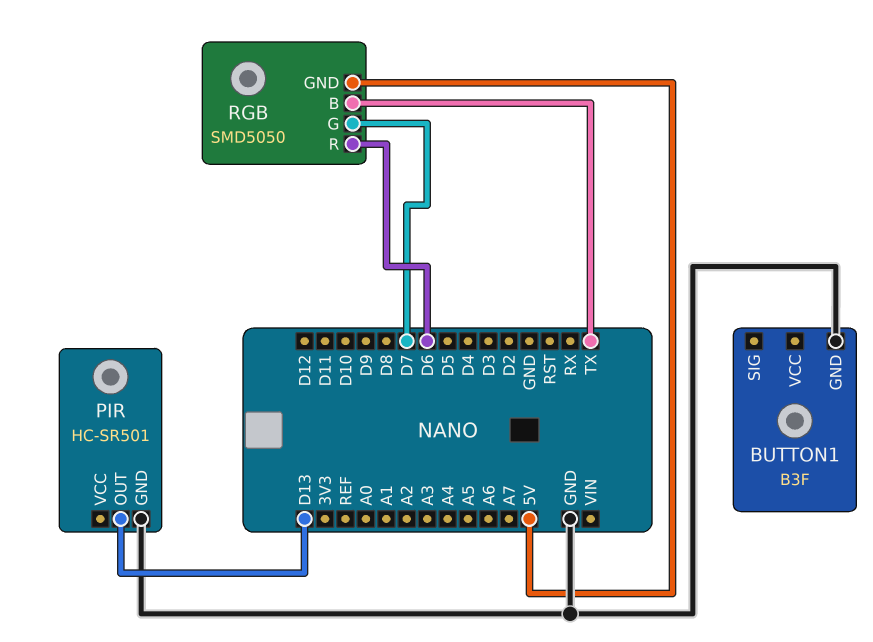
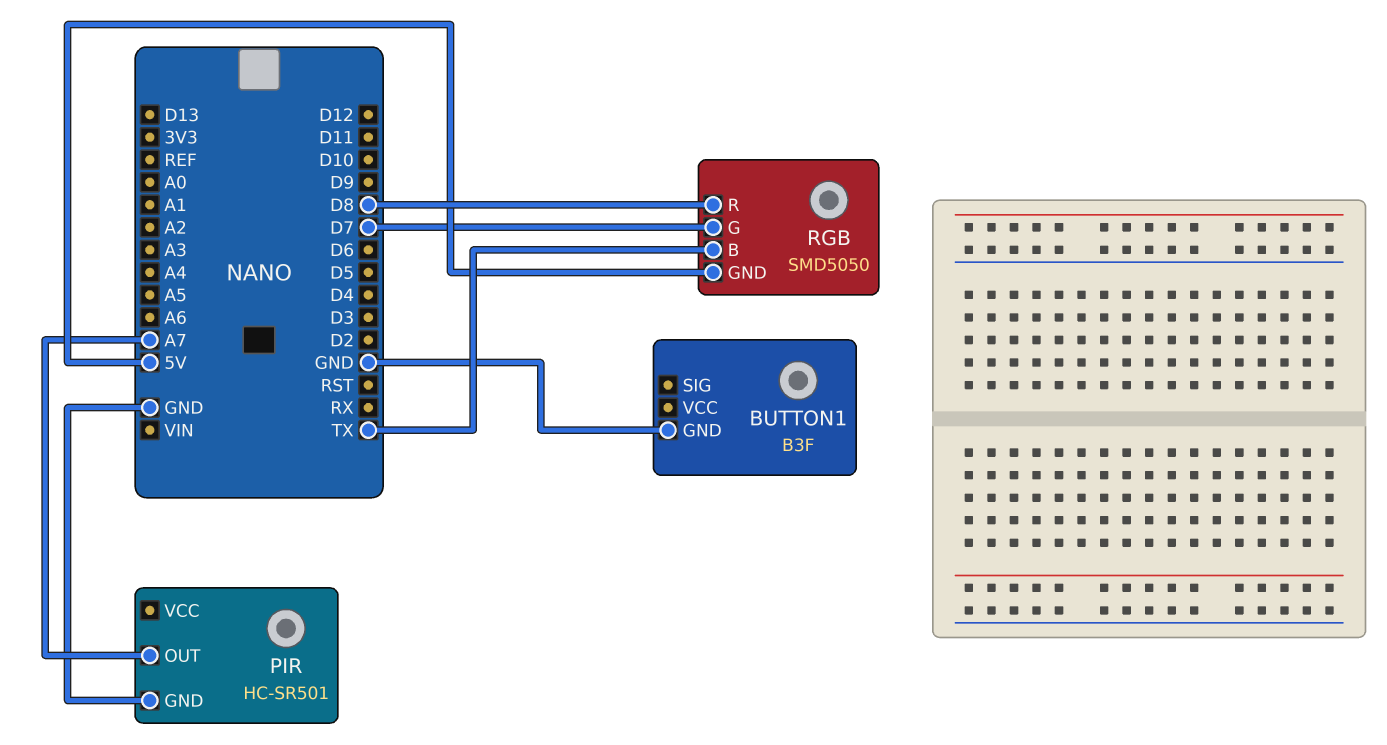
PIR pin OUT: D13 -> A7
RGB pin R: D6 -> D8

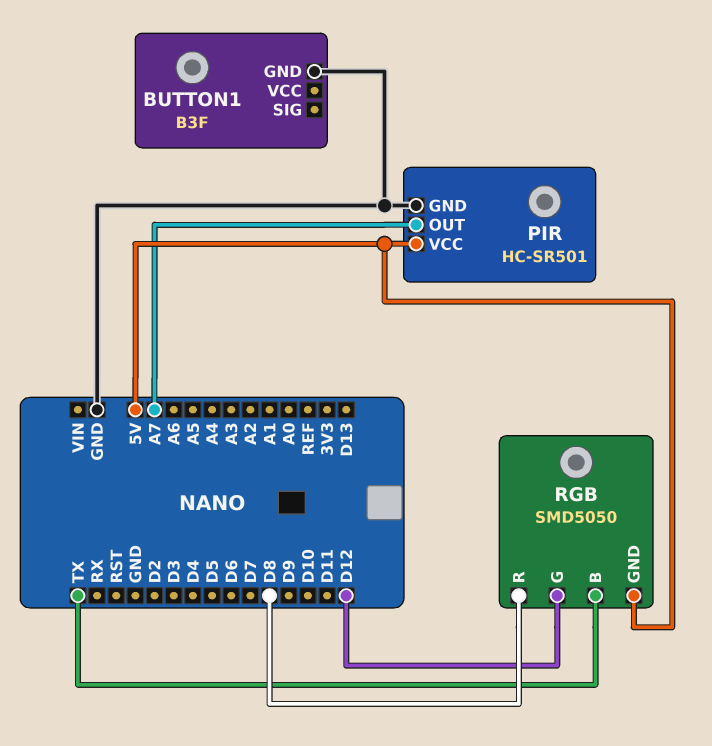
PIR pin VCC: none -> 5V
RGB pin G: D7 -> D12

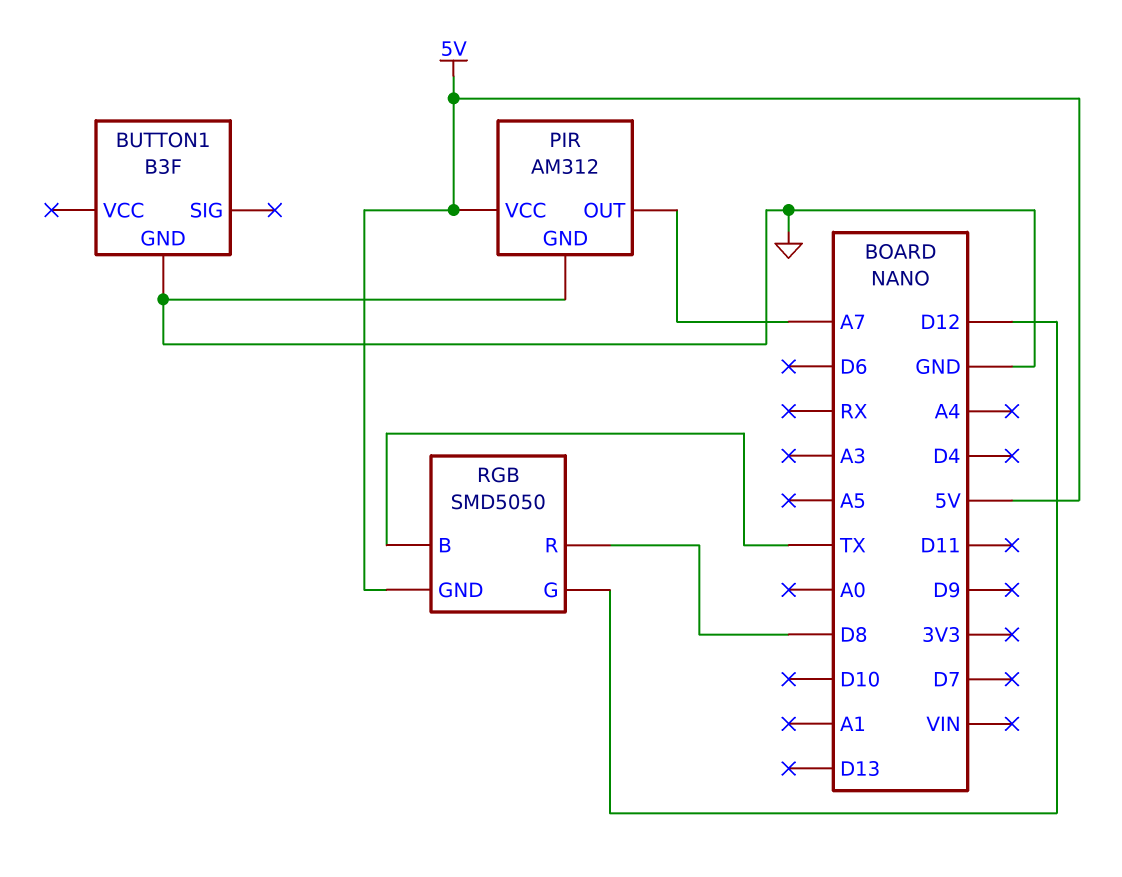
PIR: HC-SR501 -> AM312

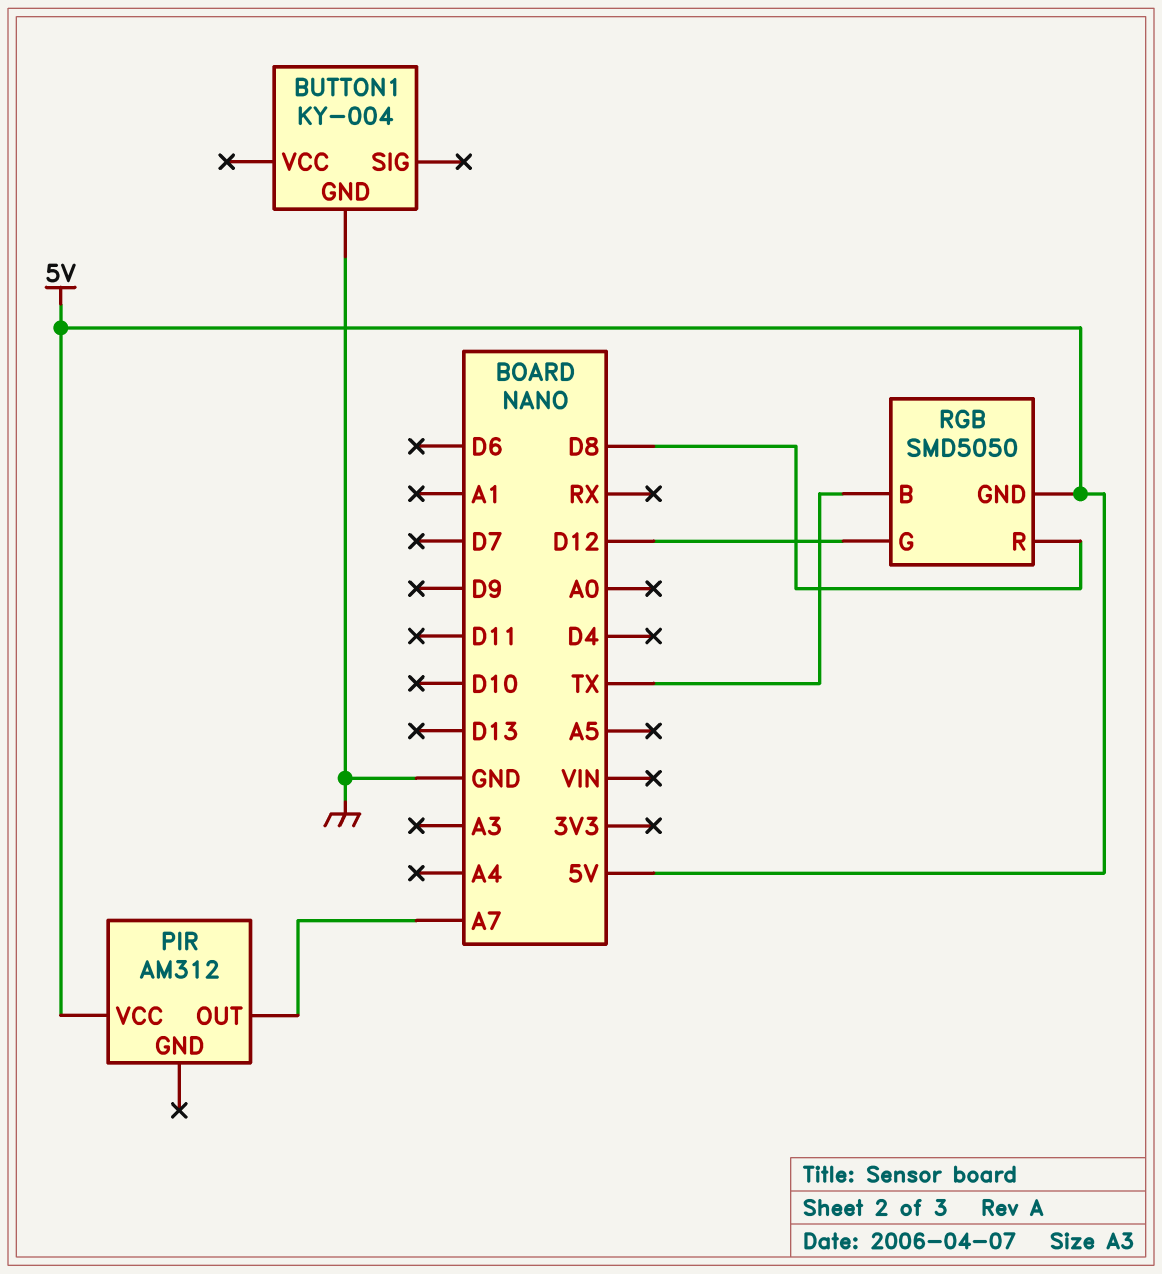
BUTTON1: B3F -> KY-004
PIR pin GND: GND -> none

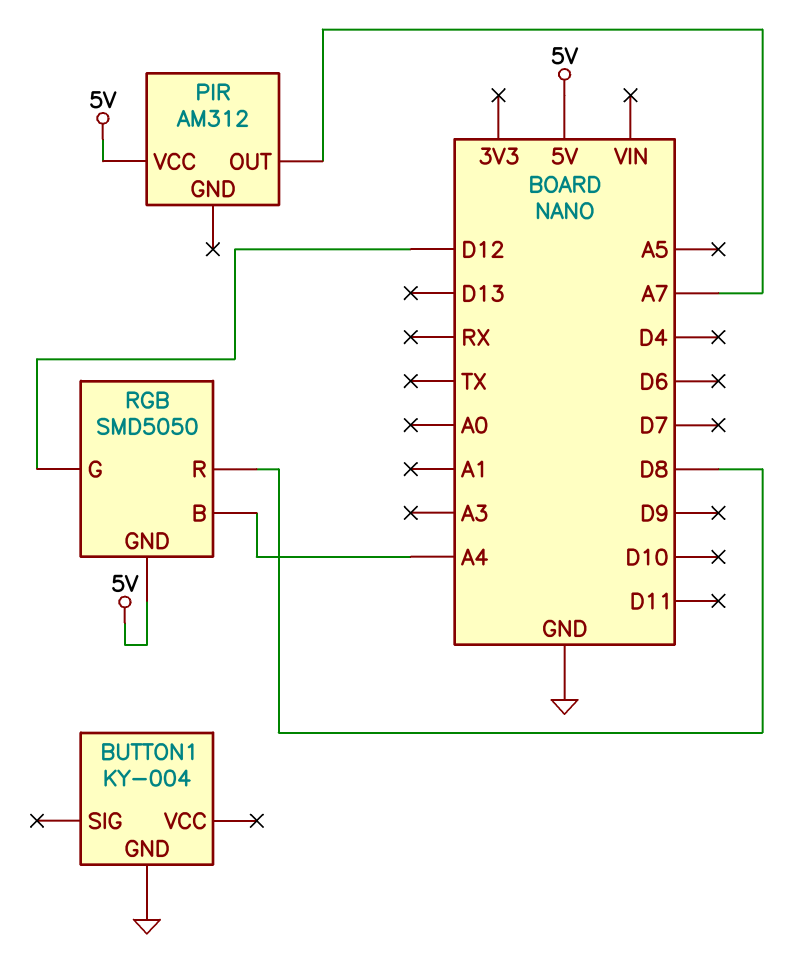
RGB pin B: TX -> A4

